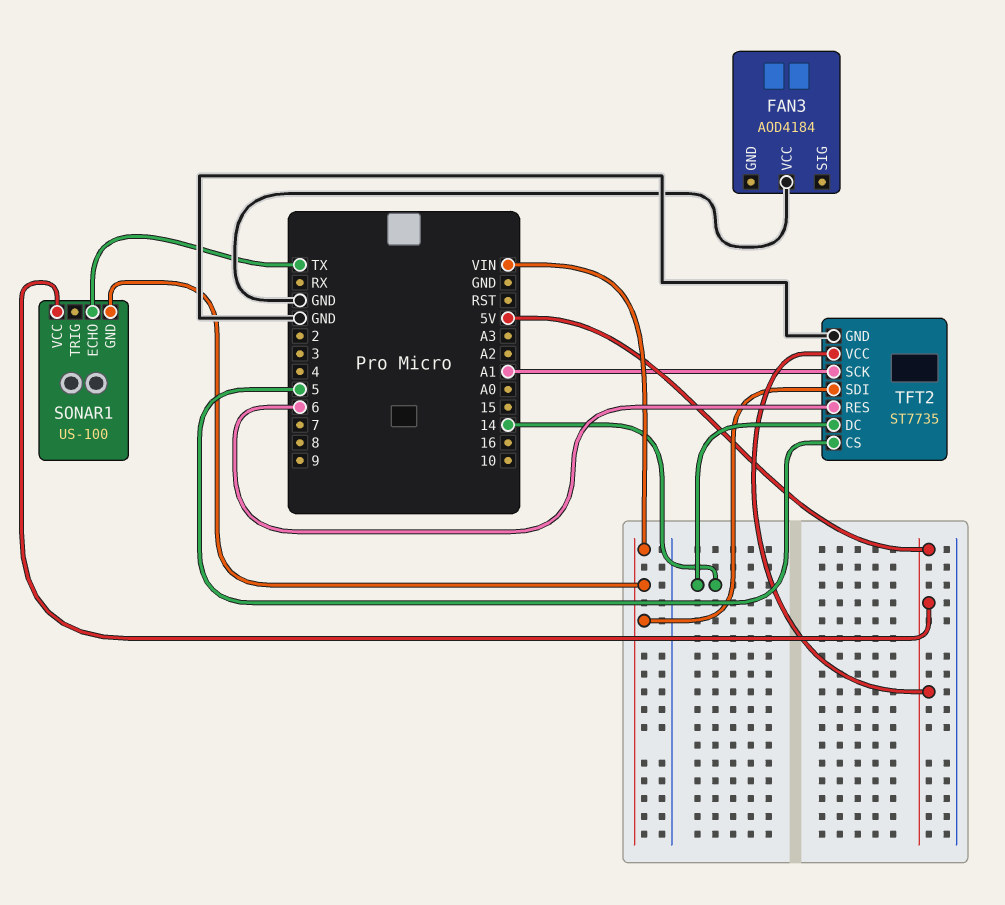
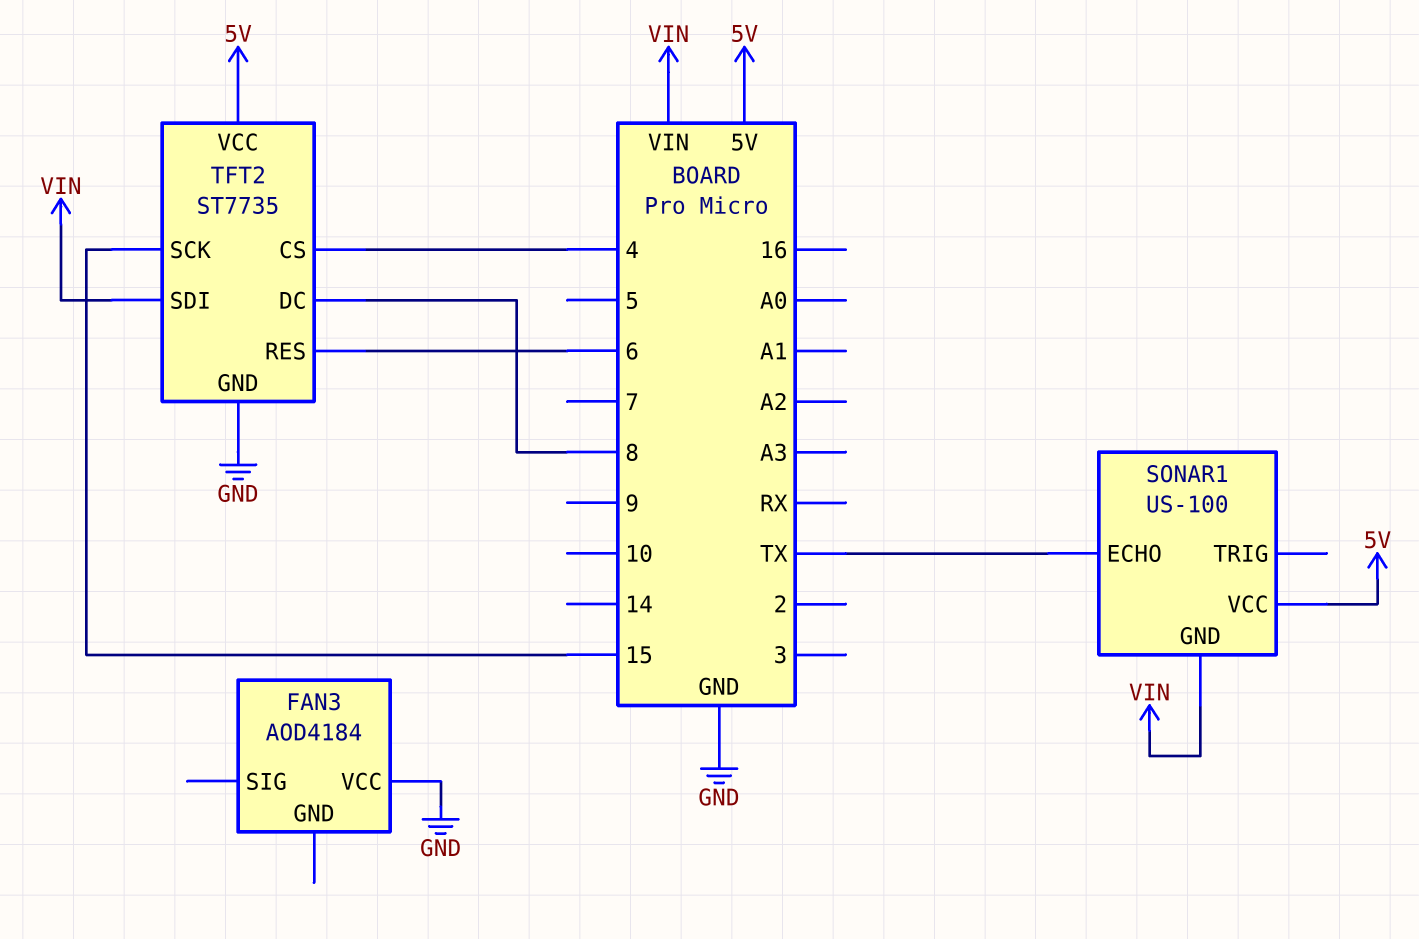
TFT2 pin CS: 5 -> 4
TFT2 pin DC: 14 -> 8
TFT2 pin SCK: A1 -> 15

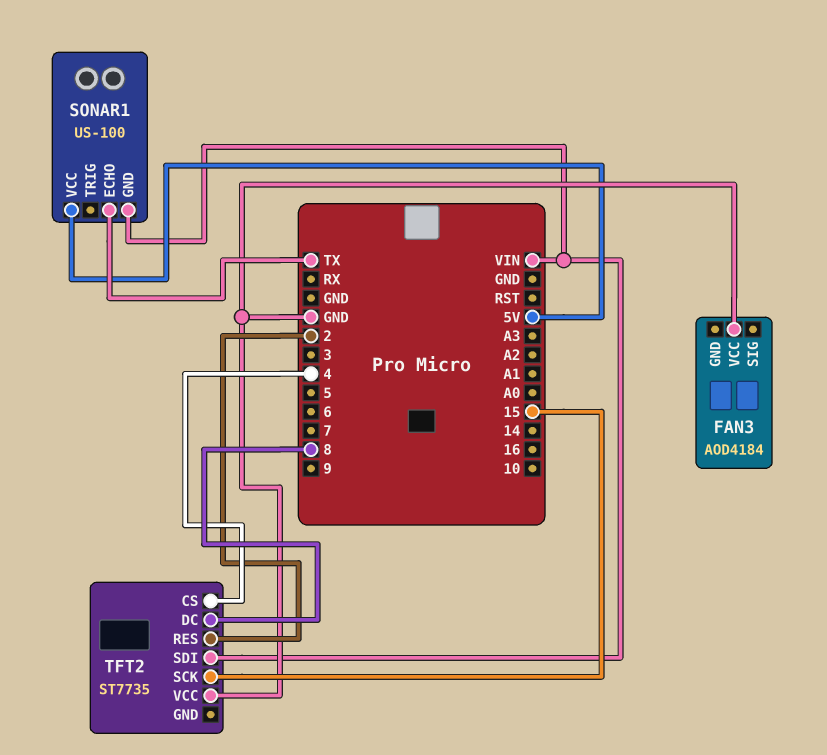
TFT2 pin GND: GND -> none
TFT2 pin RES: 6 -> 2
TFT2 pin VCC: 5V -> GND

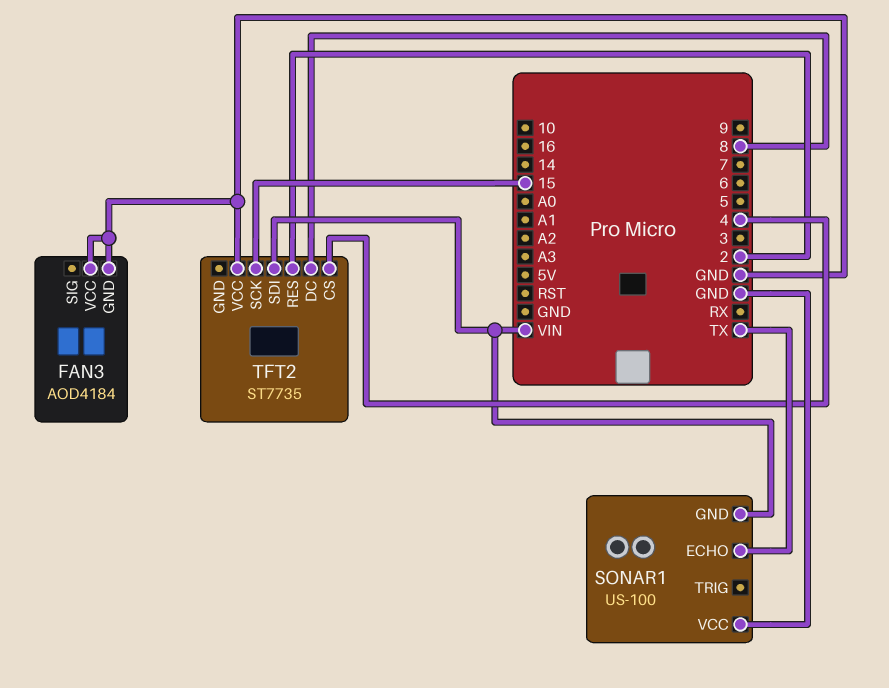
FAN3 pin GND: none -> GND
SONAR1 pin VCC: 5V -> GND

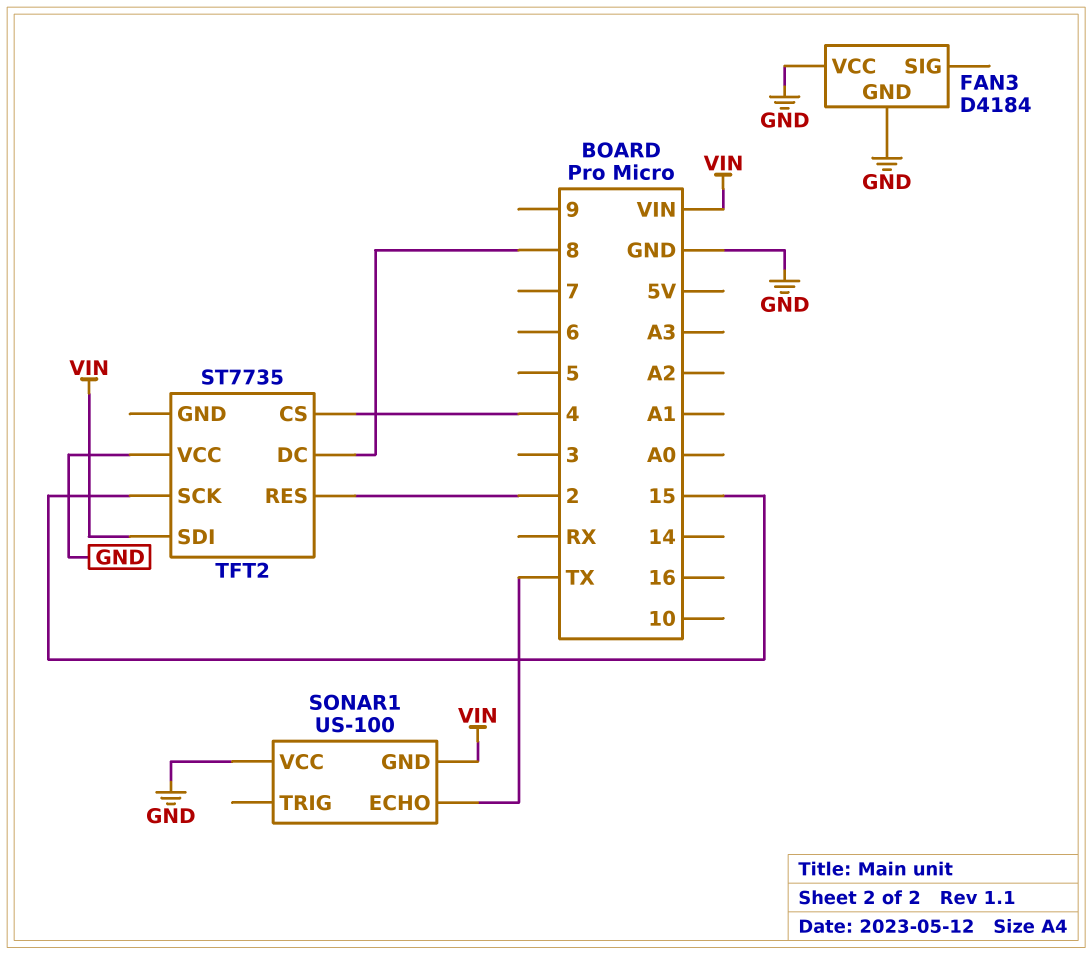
FAN3: AOD4184 -> D4184

